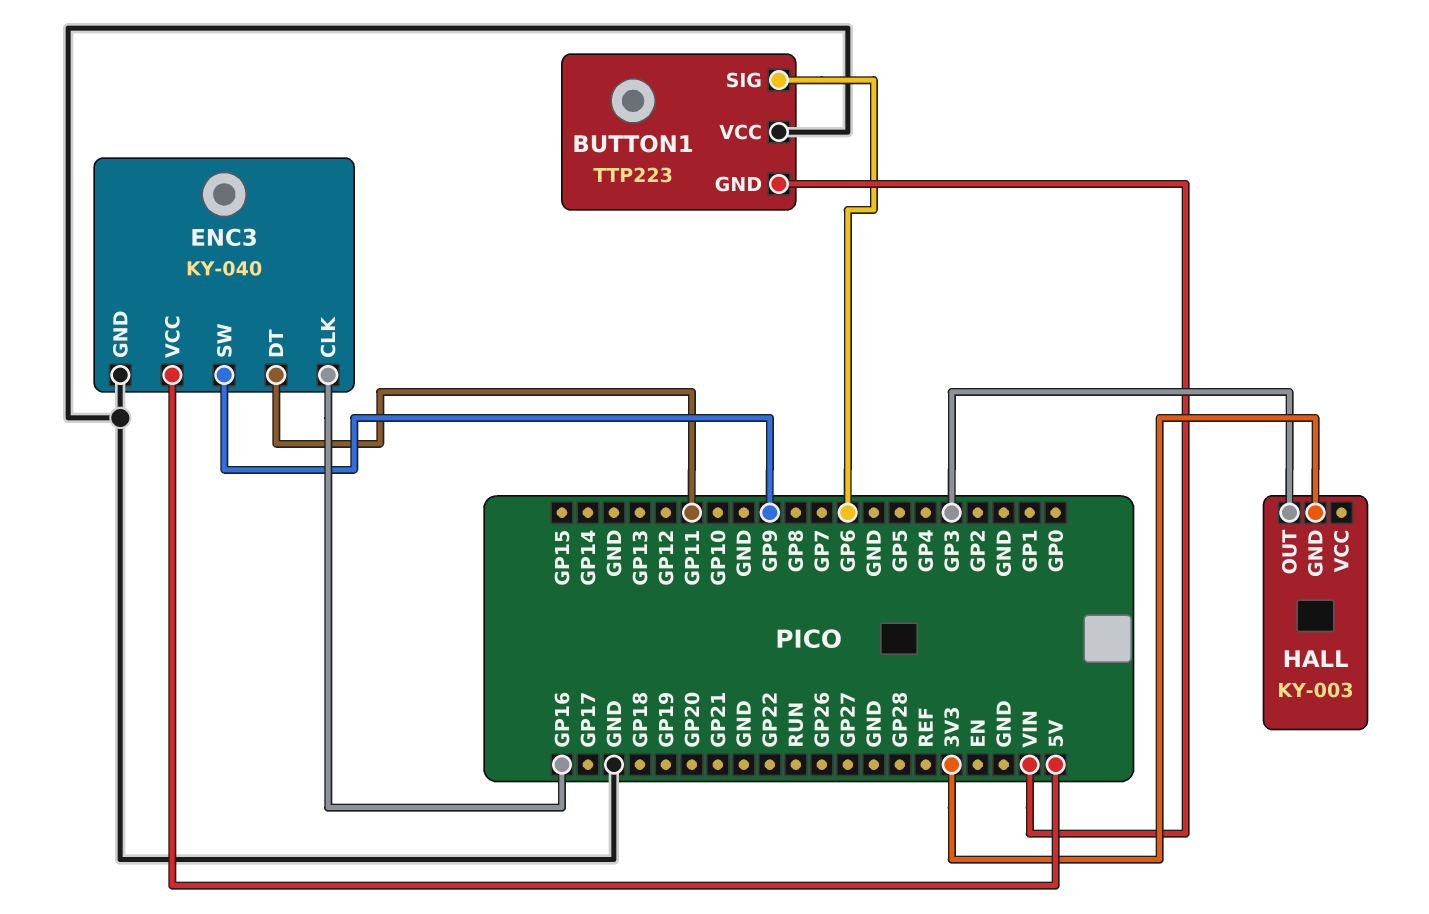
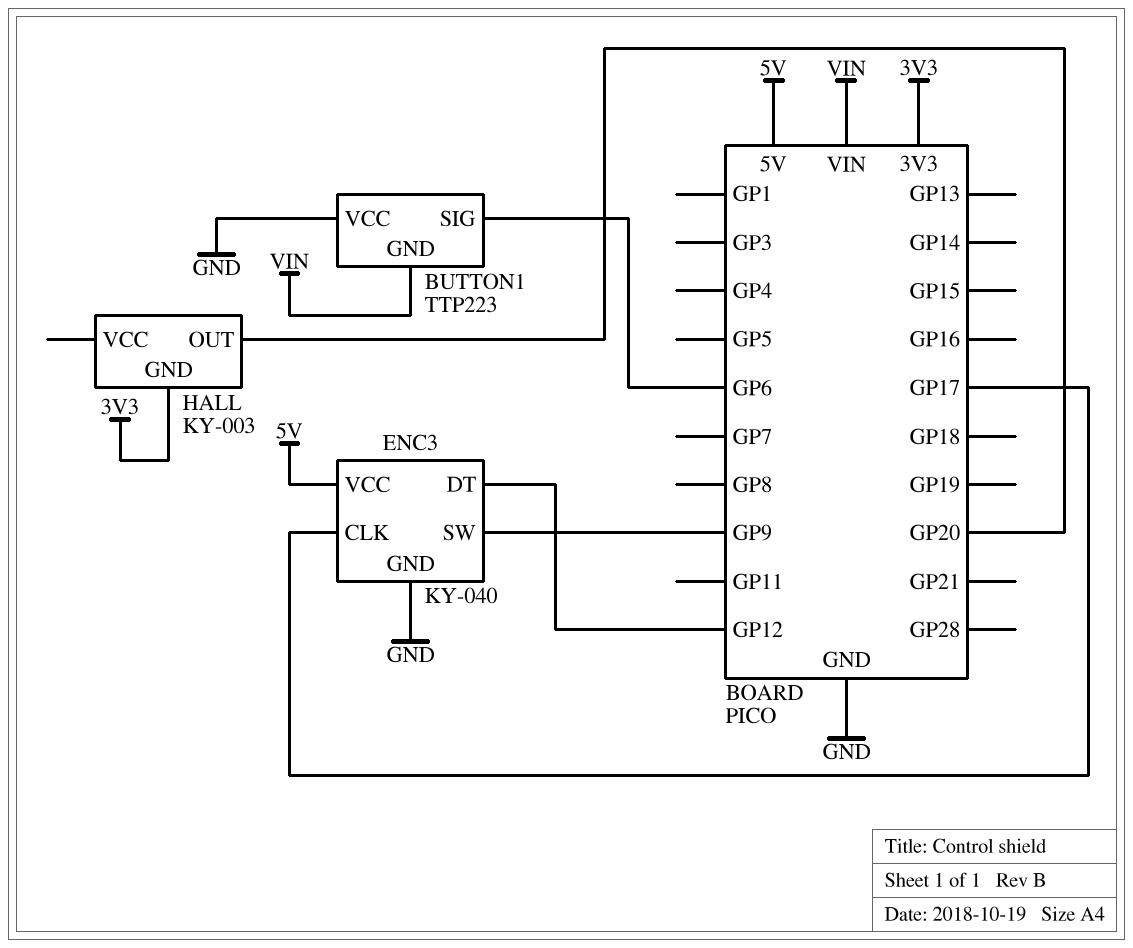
ENC3 pin CLK: GP16 -> GP17
ENC3 pin DT: GP11 -> GP12
HALL pin OUT: GP3 -> GP20

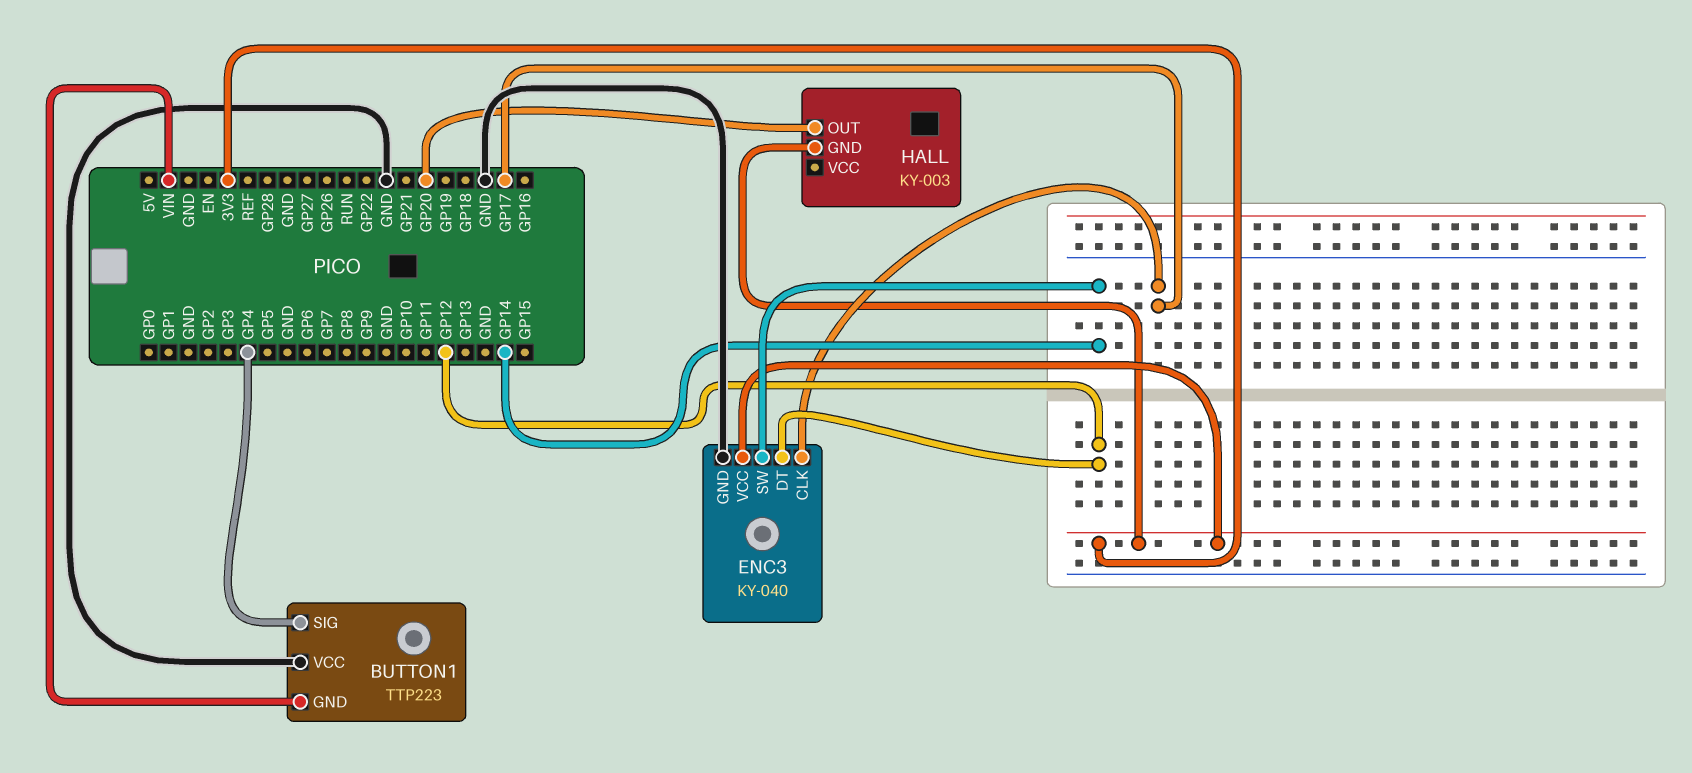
BUTTON1 pin SIG: GP6 -> GP4
ENC3 pin SW: GP9 -> GP14
ENC3 pin VCC: 5V -> 3V3

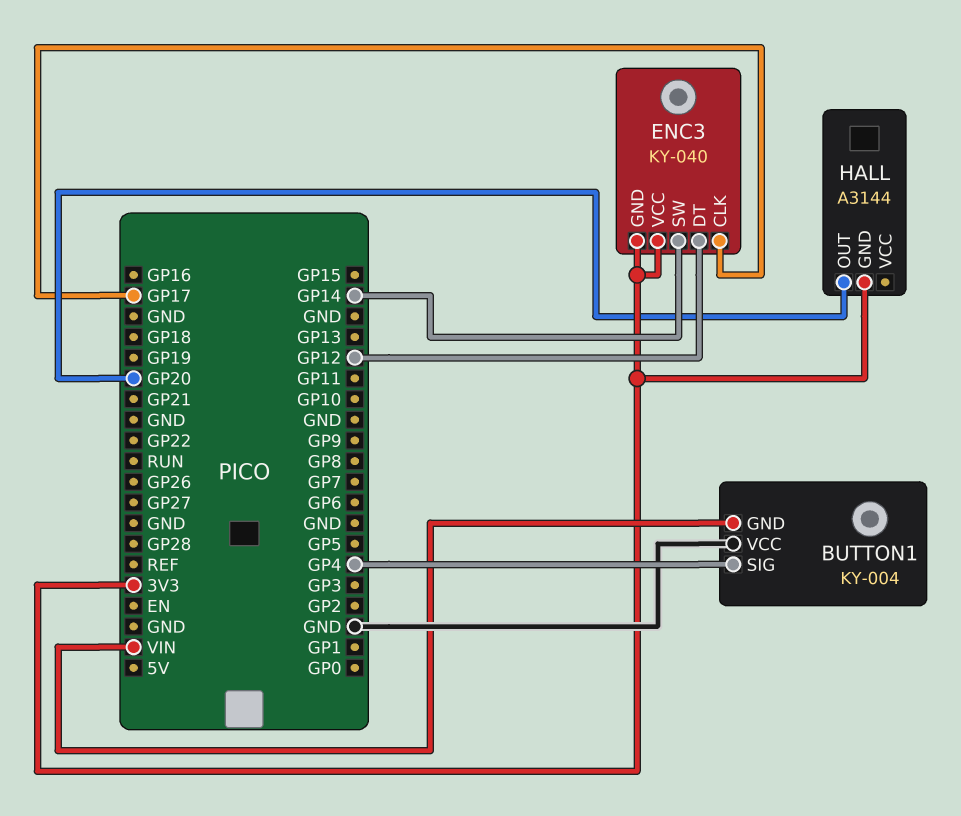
BUTTON1: TTP223 -> KY-004
ENC3 pin GND: GND -> 3V3
HALL: KY-003 -> A3144

